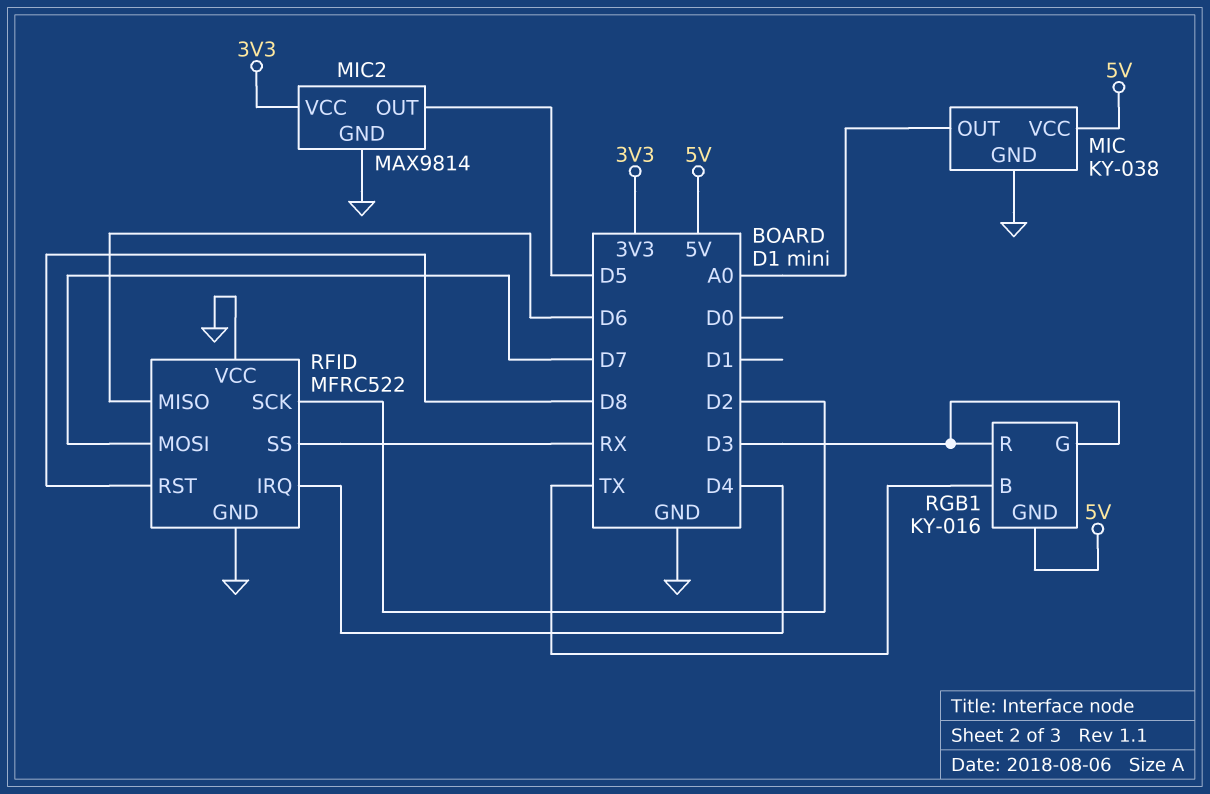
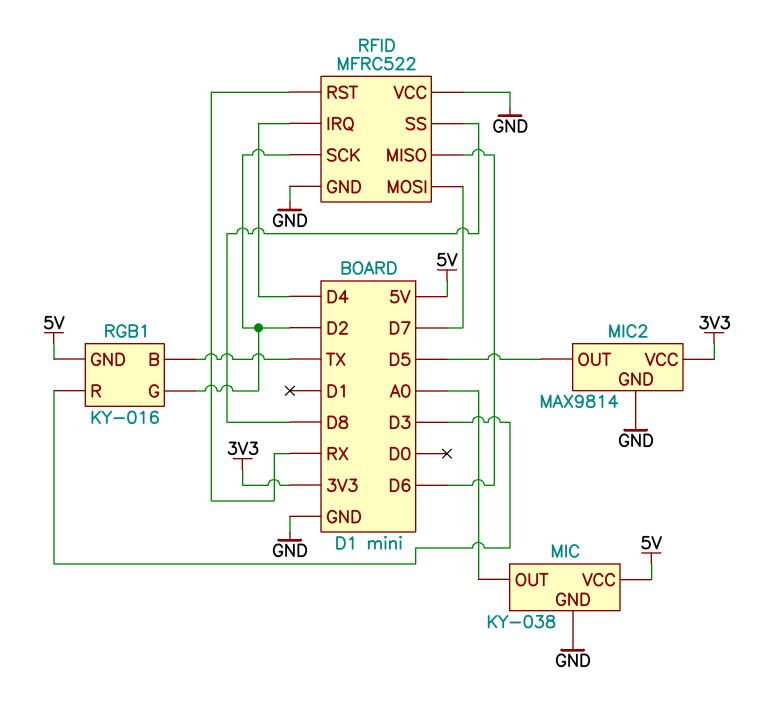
RFID pin RST: D8 -> RX
RFID pin SS: RX -> D8
RGB1 pin G: D3 -> D2

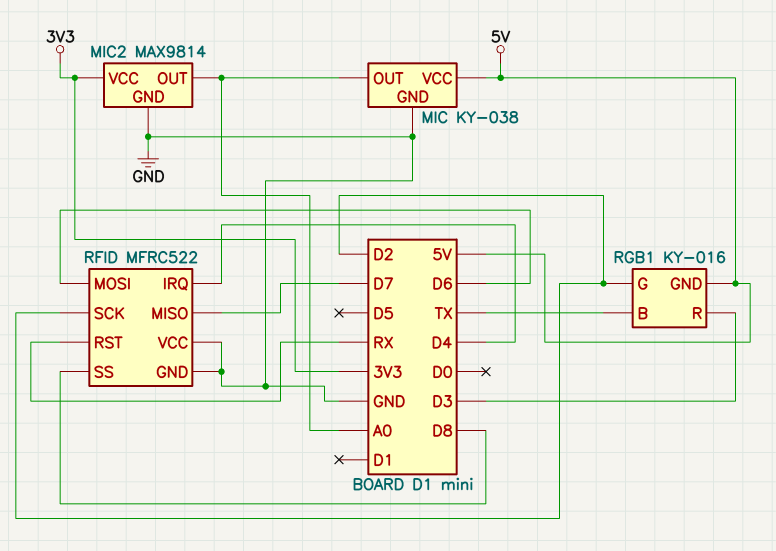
MIC2 pin OUT: D5 -> A0
RFID pin MISO: D6 -> D7
RFID pin MOSI: D7 -> D6

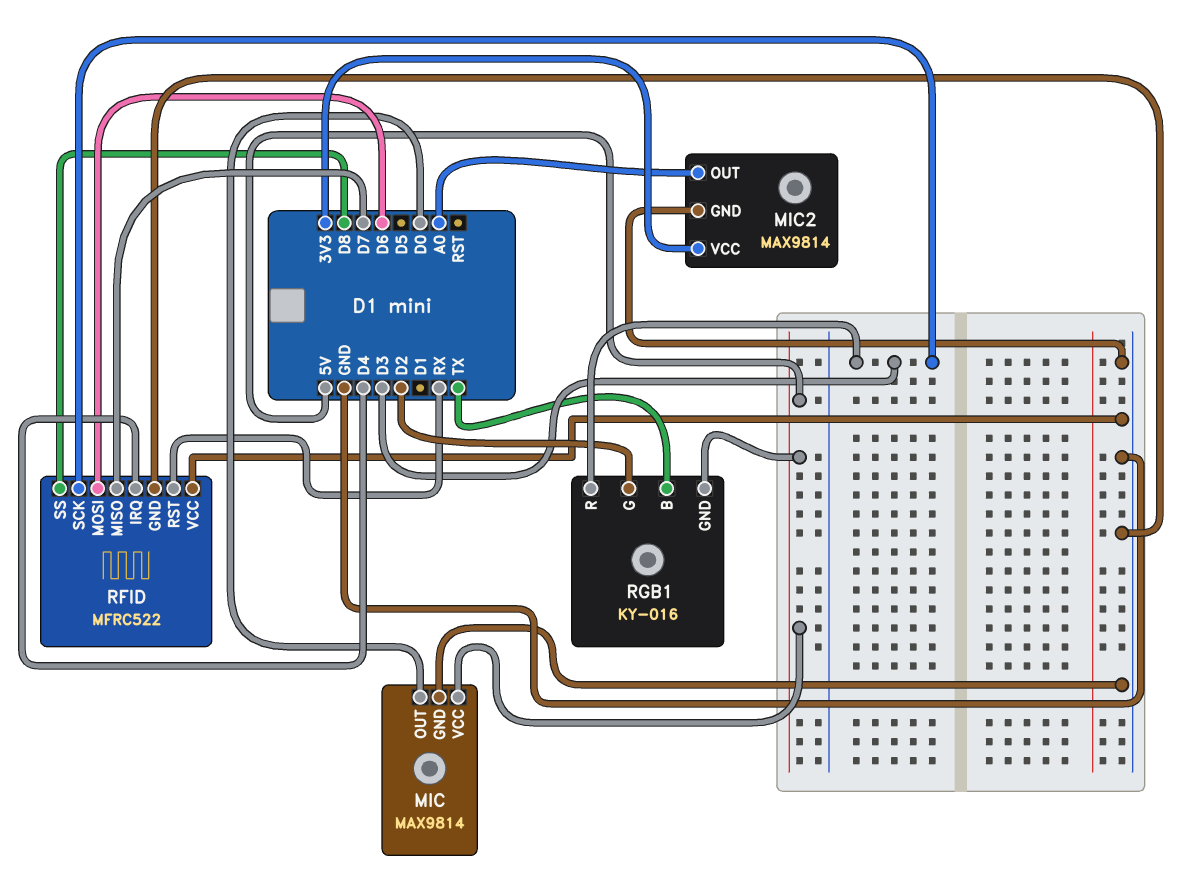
MIC: KY-038 -> MAX9814
MIC pin OUT: A0 -> D0
RFID pin SCK: D2 -> D3

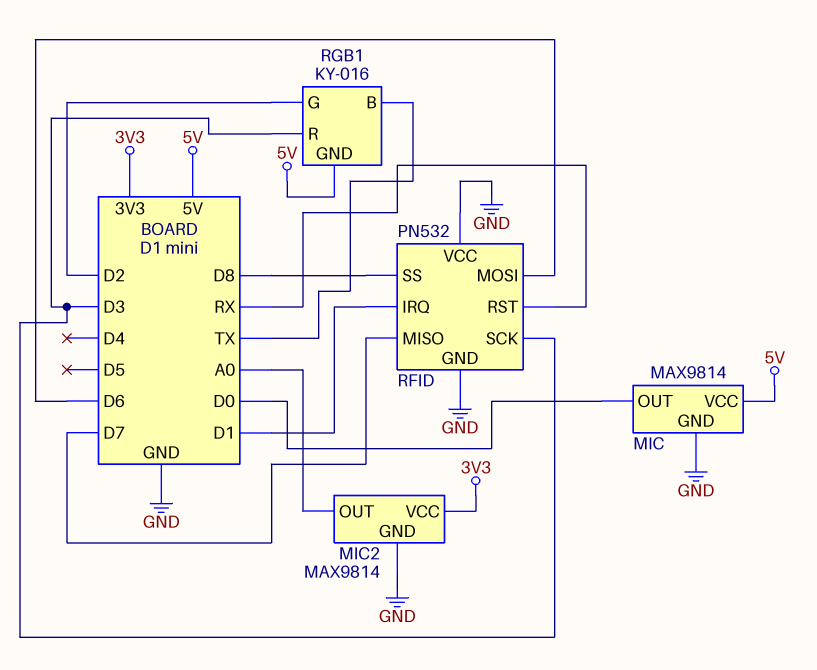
RFID: MFRC522 -> PN532
RFID pin IRQ: D4 -> D1

